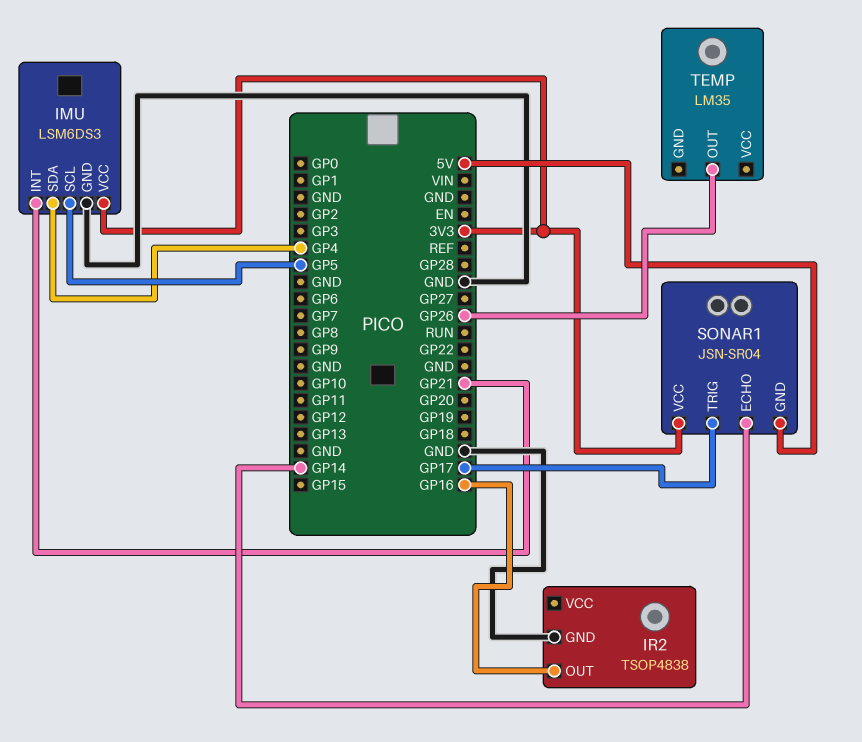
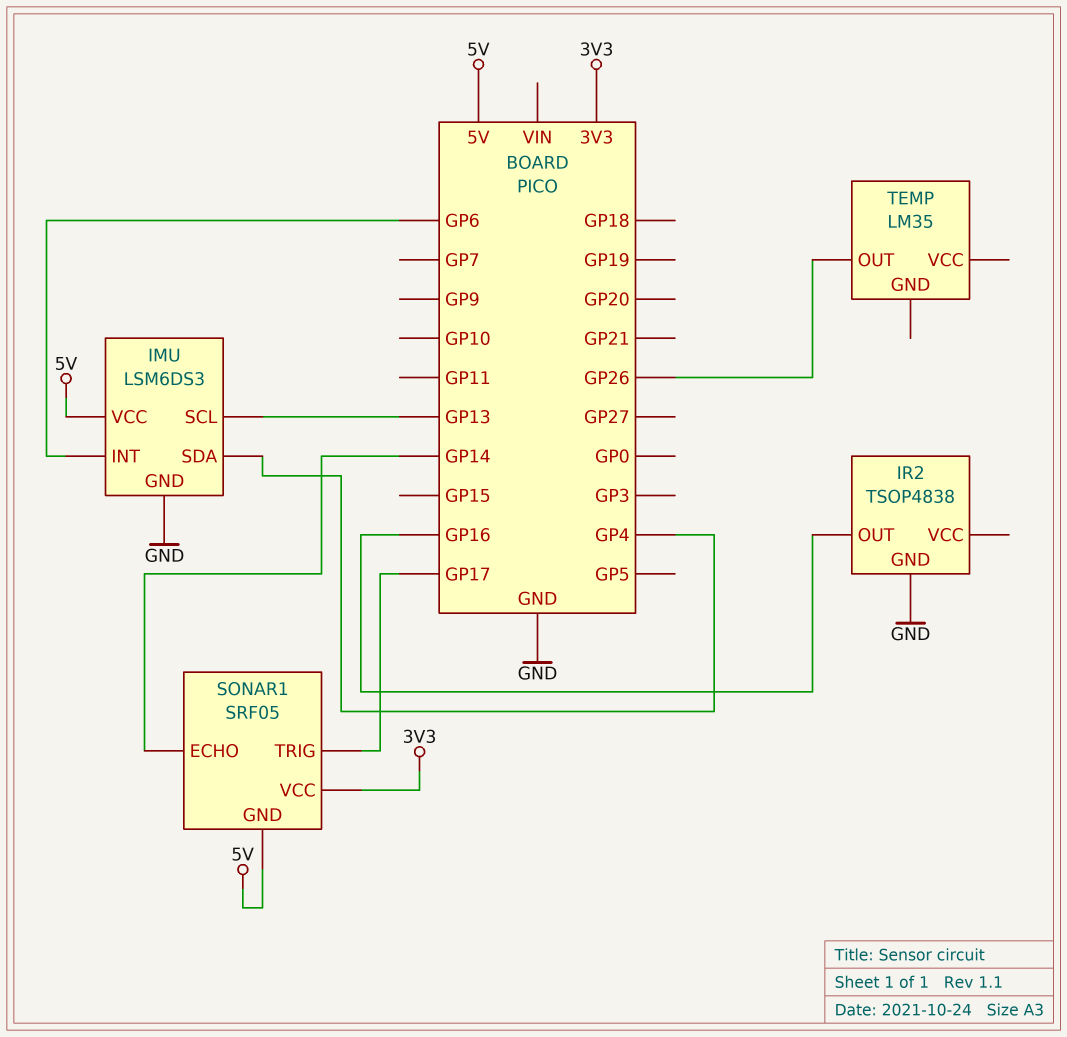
IMU pin INT: GP21 -> GP6
IMU pin SCL: GP5 -> GP13
IMU pin VCC: 3V3 -> 5V
SONAR1: JSN-SR04 -> SRF05

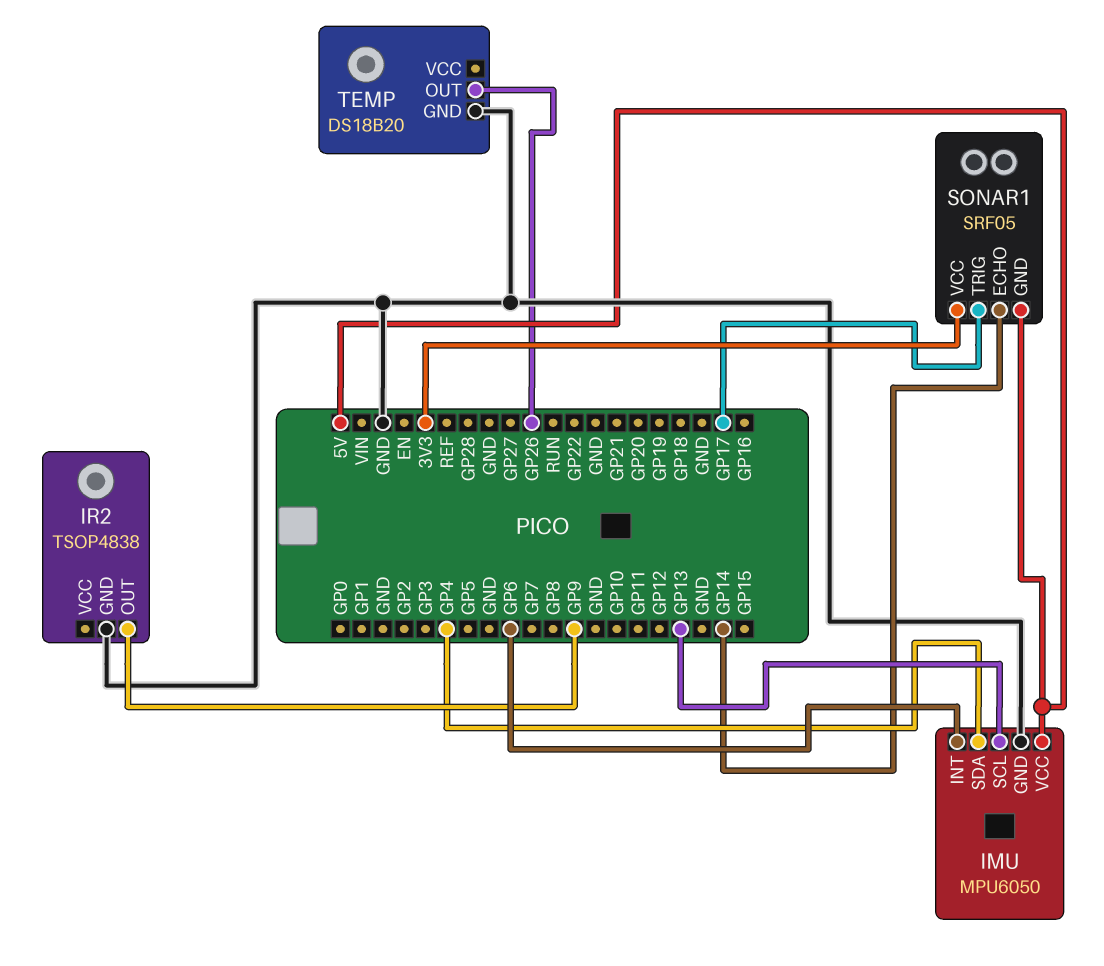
IMU: LSM6DS3 -> MPU6050
IR2 pin OUT: GP16 -> GP9
TEMP: LM35 -> DS18B20
TEMP pin GND: none -> GND

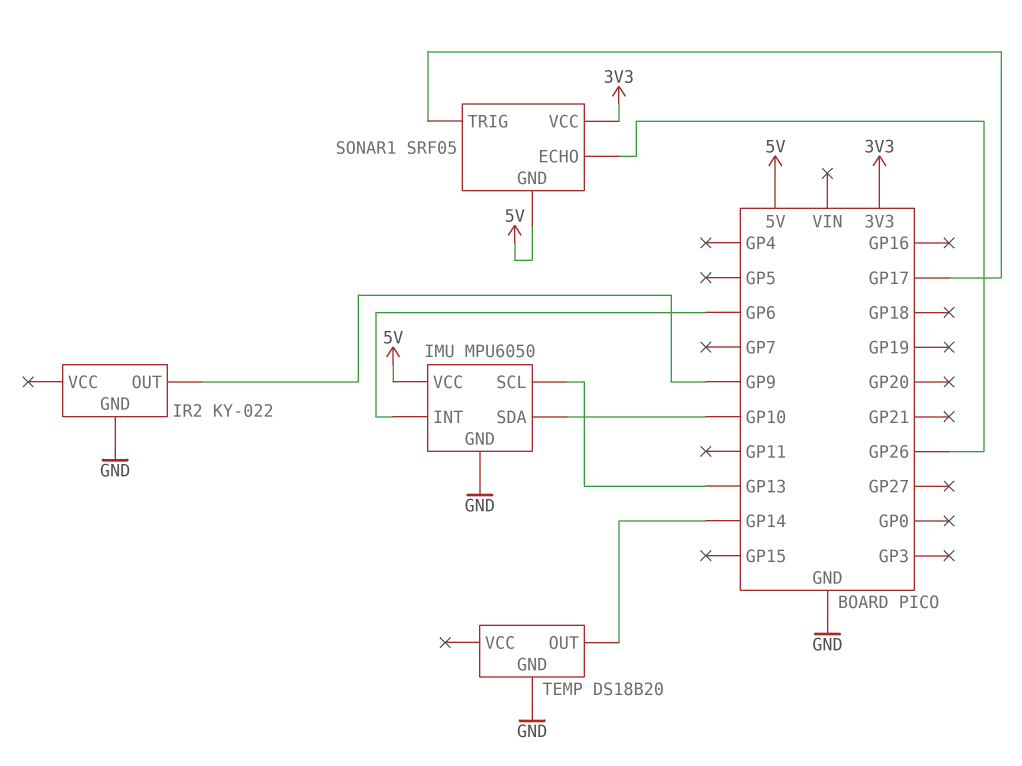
IMU pin SDA: GP4 -> GP10
IR2: TSOP4838 -> KY-022
SONAR1 pin ECHO: GP14 -> GP26
TEMP pin OUT: GP26 -> GP14

